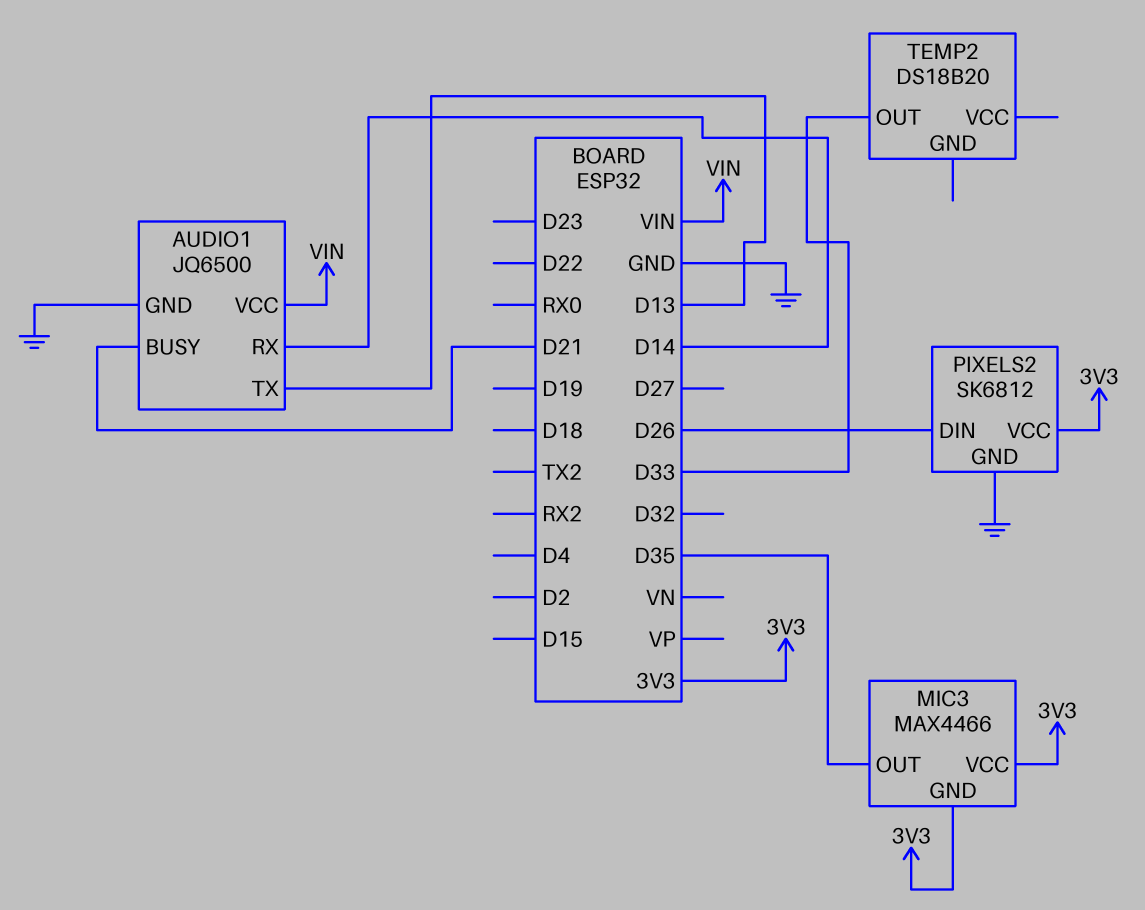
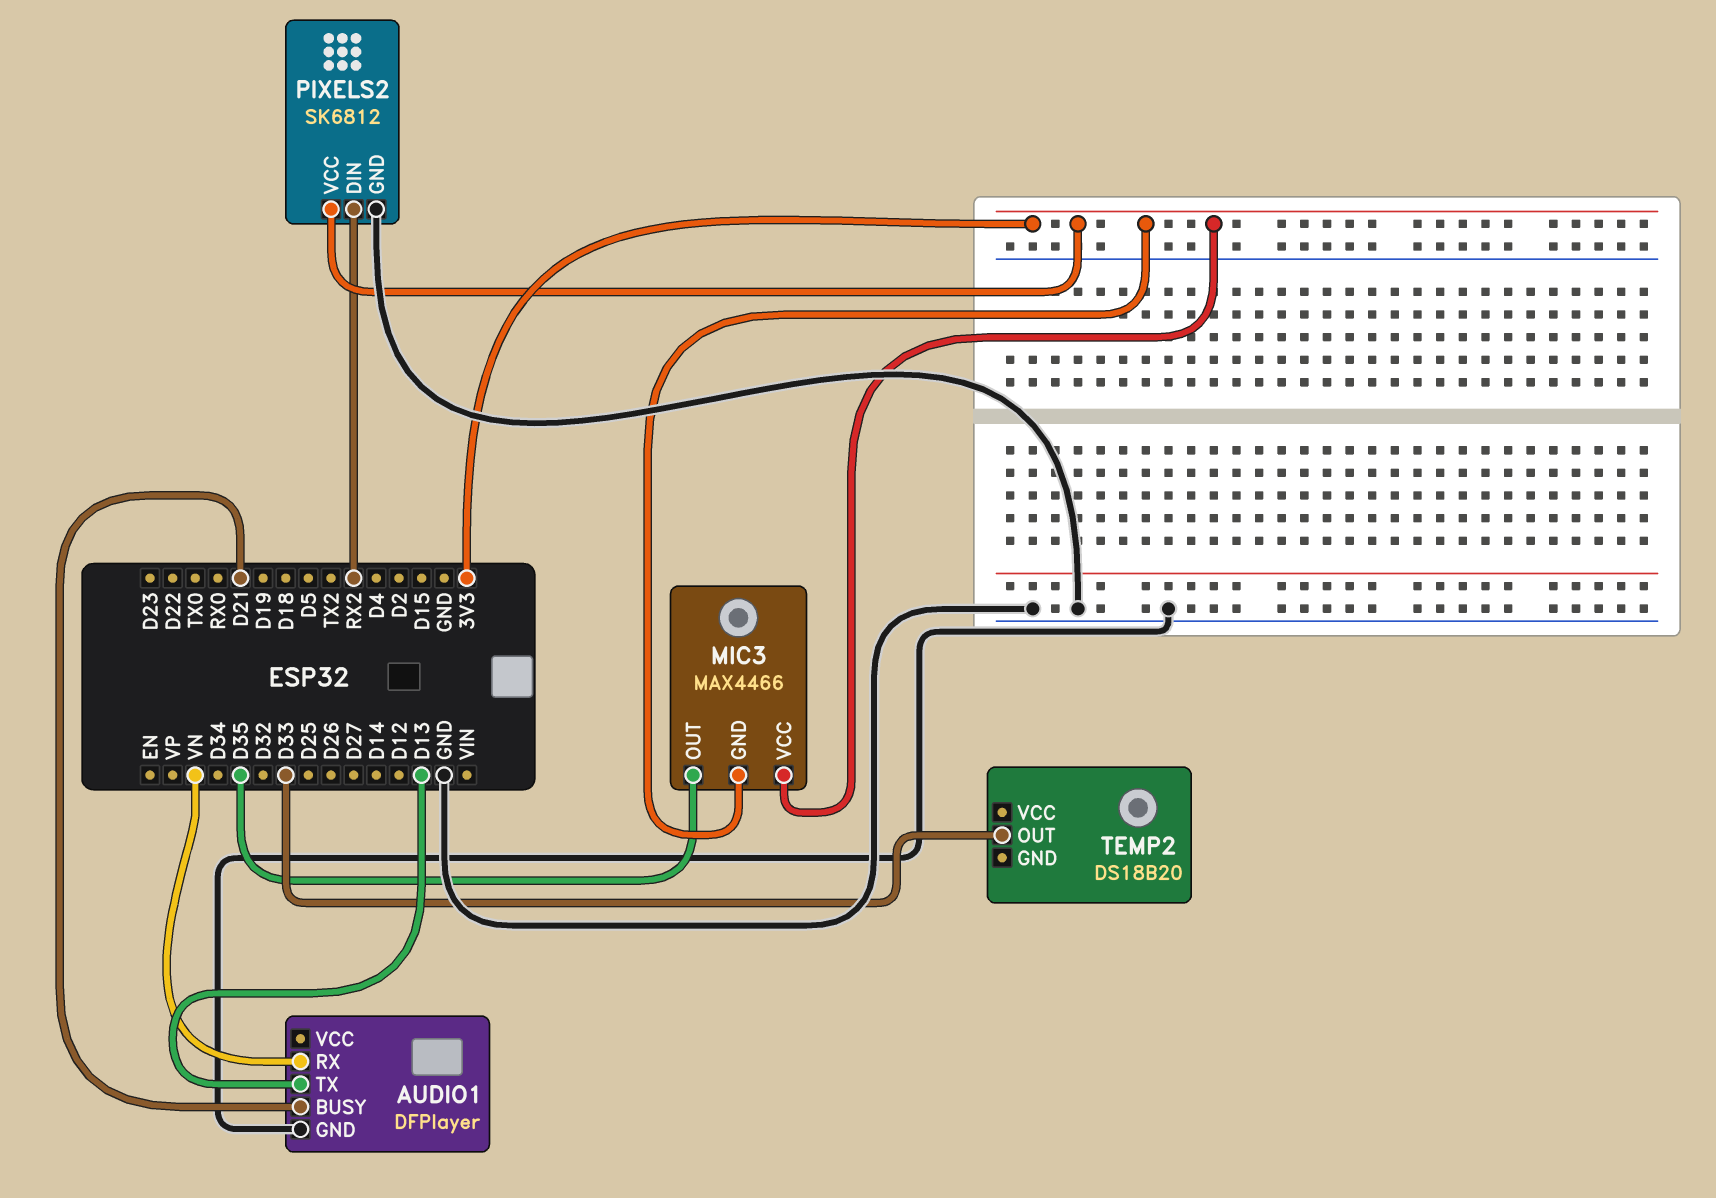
AUDIO1: JQ6500 -> DFPlayer
AUDIO1 pin RX: D14 -> VN
AUDIO1 pin VCC: VIN -> none
PIXELS2 pin DIN: D26 -> RX2

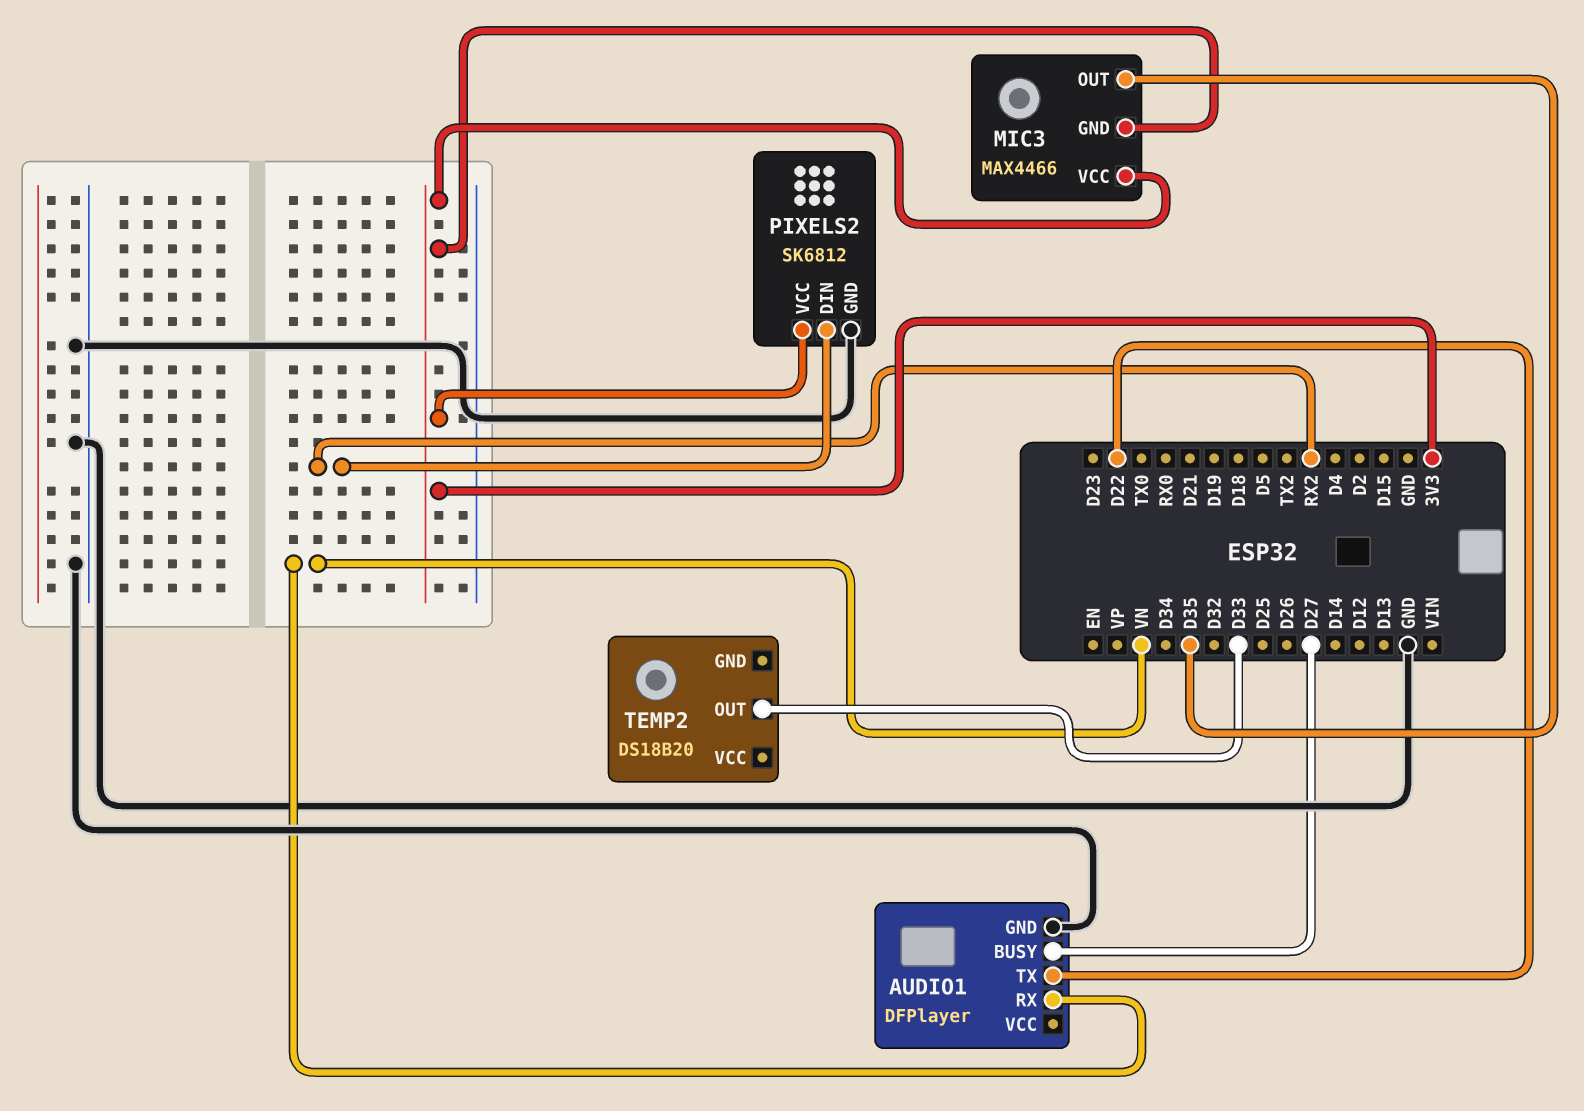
AUDIO1 pin BUSY: D21 -> D27
AUDIO1 pin TX: D13 -> D22

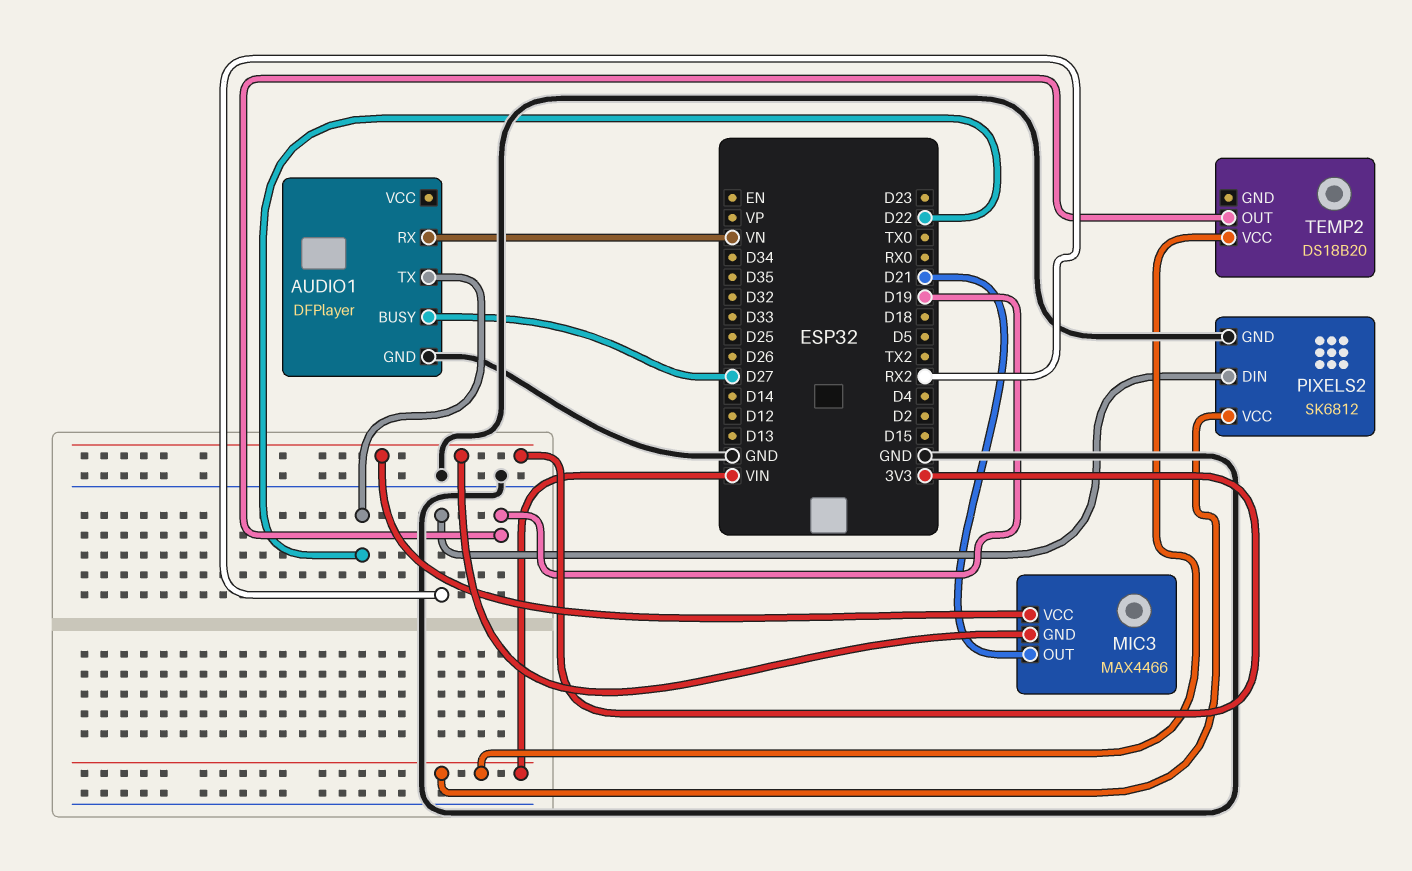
MIC3 pin OUT: D35 -> D21
PIXELS2 pin VCC: 3V3 -> VIN
TEMP2 pin OUT: D33 -> D19
TEMP2 pin VCC: none -> VIN

